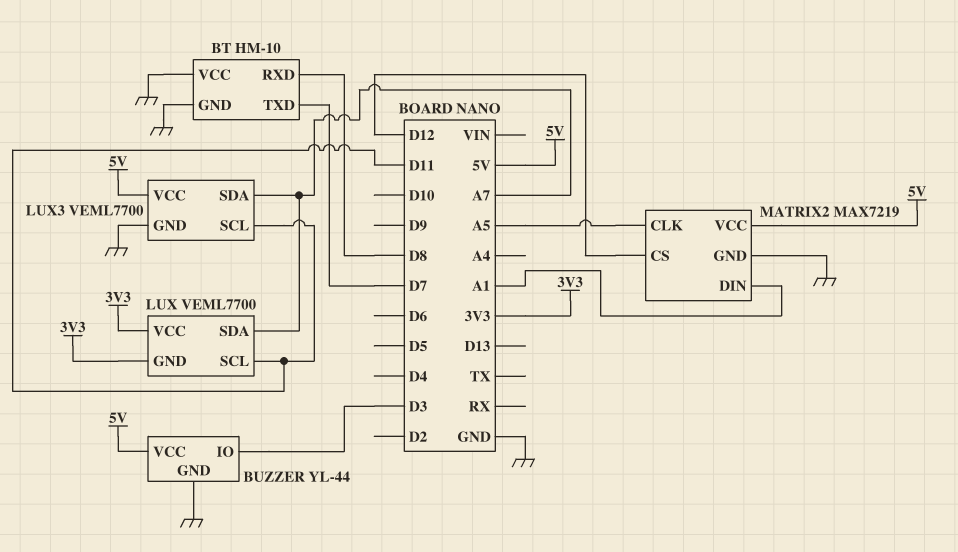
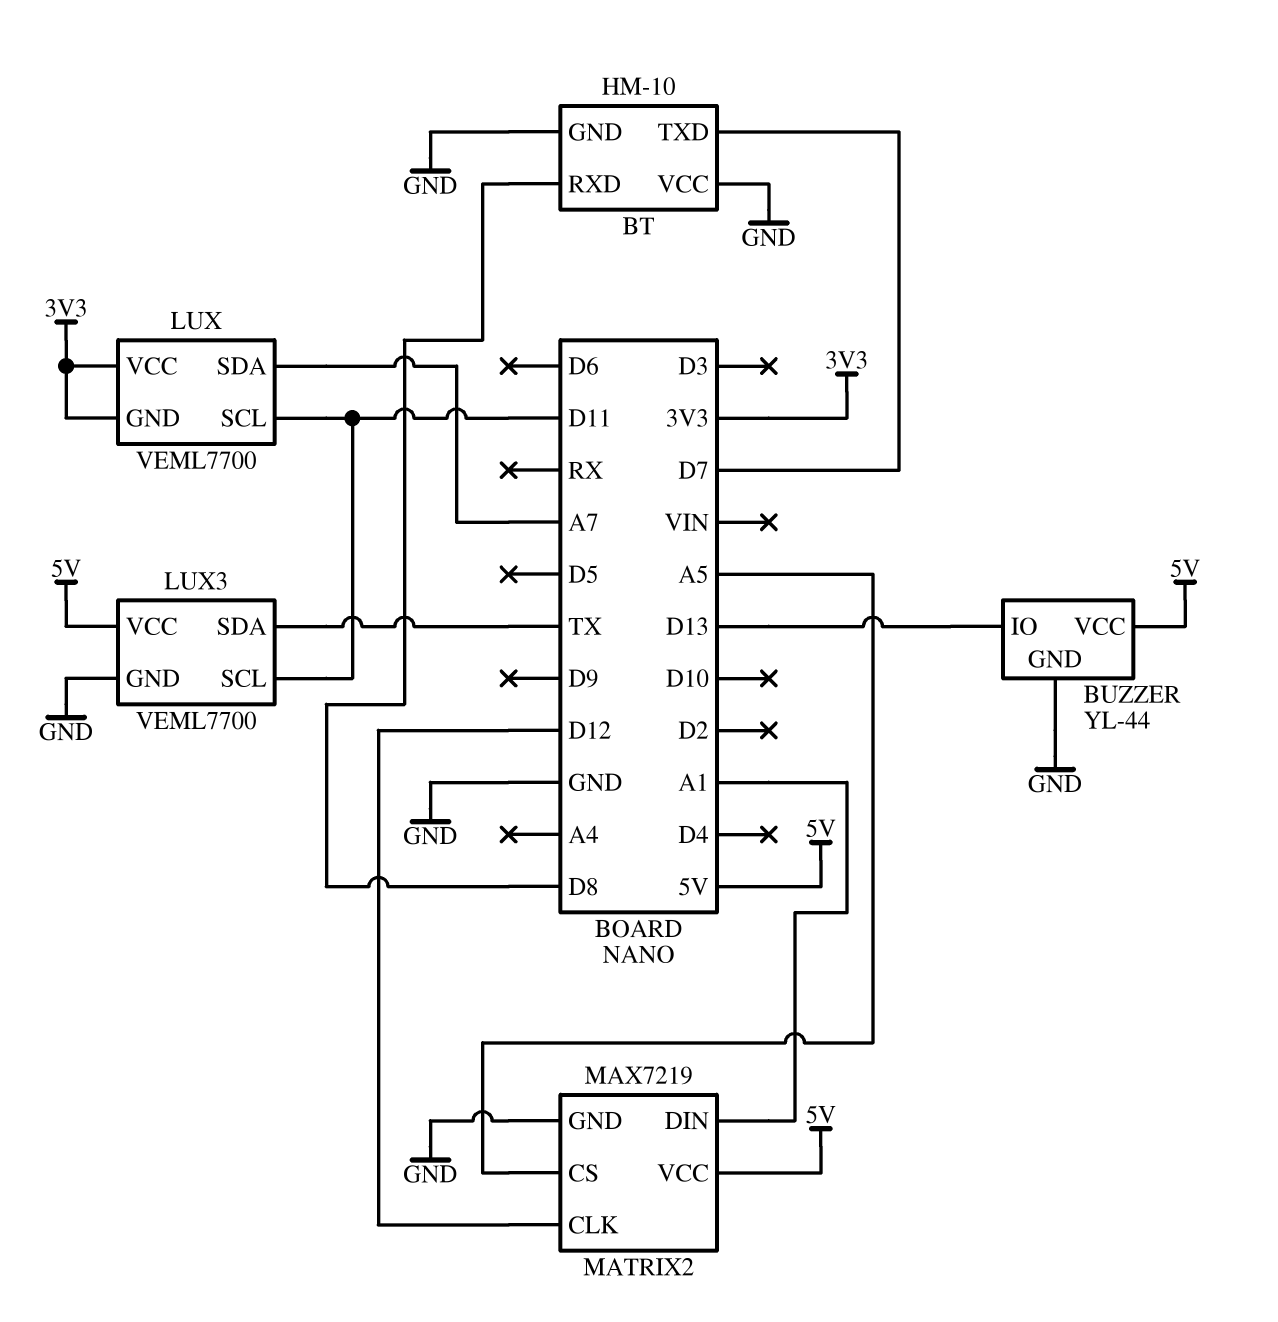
BUZZER pin IO: D3 -> D13
LUX3 pin SDA: A7 -> TX
MATRIX2 pin CLK: A5 -> D12
MATRIX2 pin CS: D12 -> A5

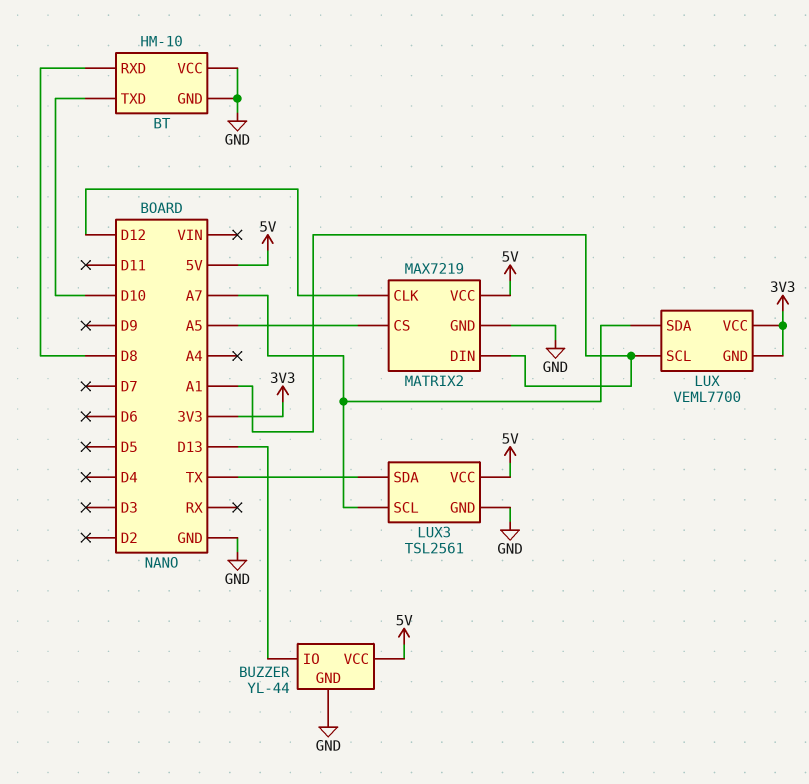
BT pin TXD: D7 -> D10
LUX pin SCL: D11 -> A1
LUX3: VEML7700 -> TSL2561
LUX3 pin SCL: D11 -> A7

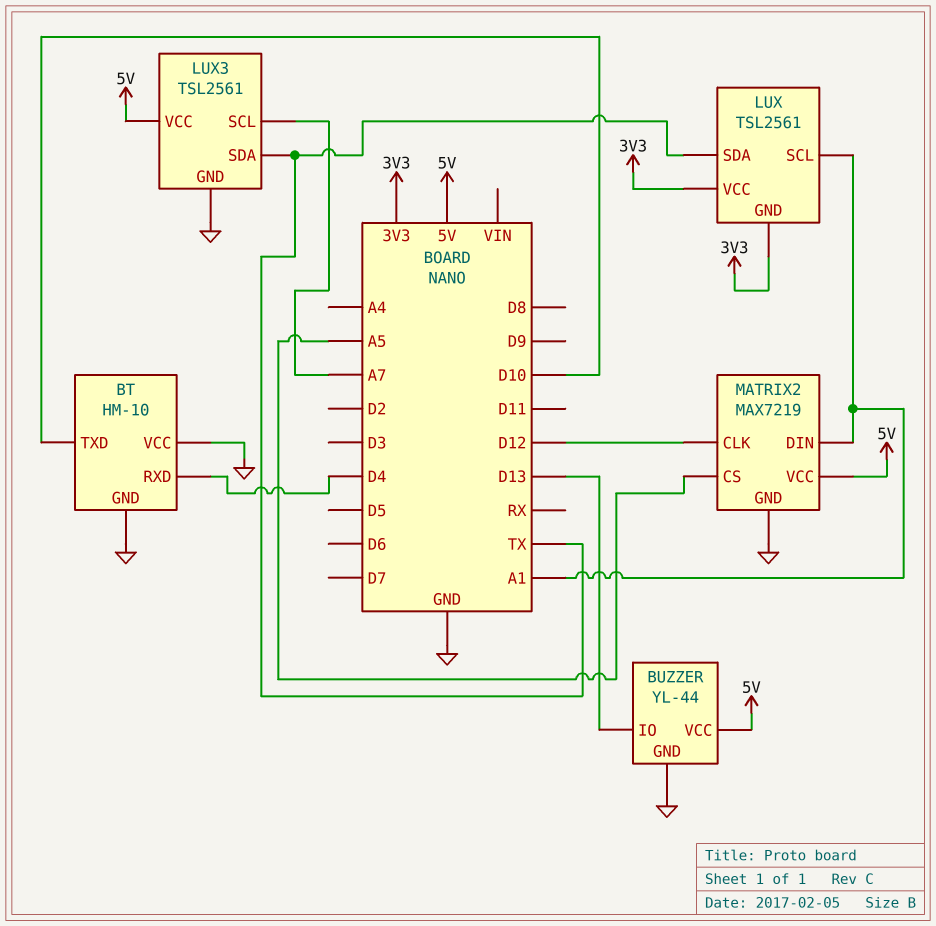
BT pin RXD: D8 -> D4
LUX: VEML7700 -> TSL2561
LUX pin SDA: A7 -> TX

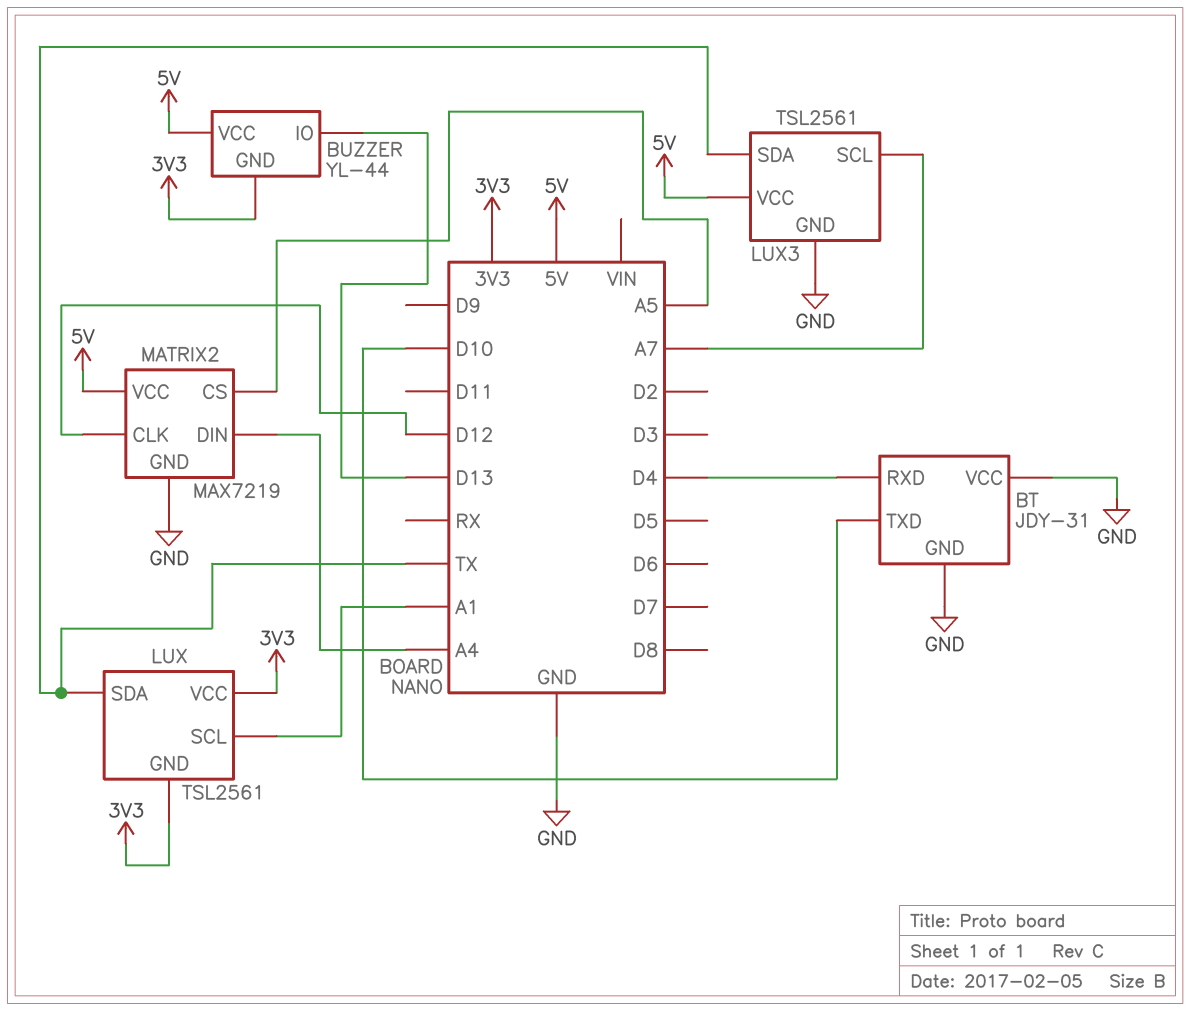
BT: HM-10 -> JDY-31
BUZZER pin GND: GND -> 3V3
MATRIX2 pin DIN: A1 -> A4

